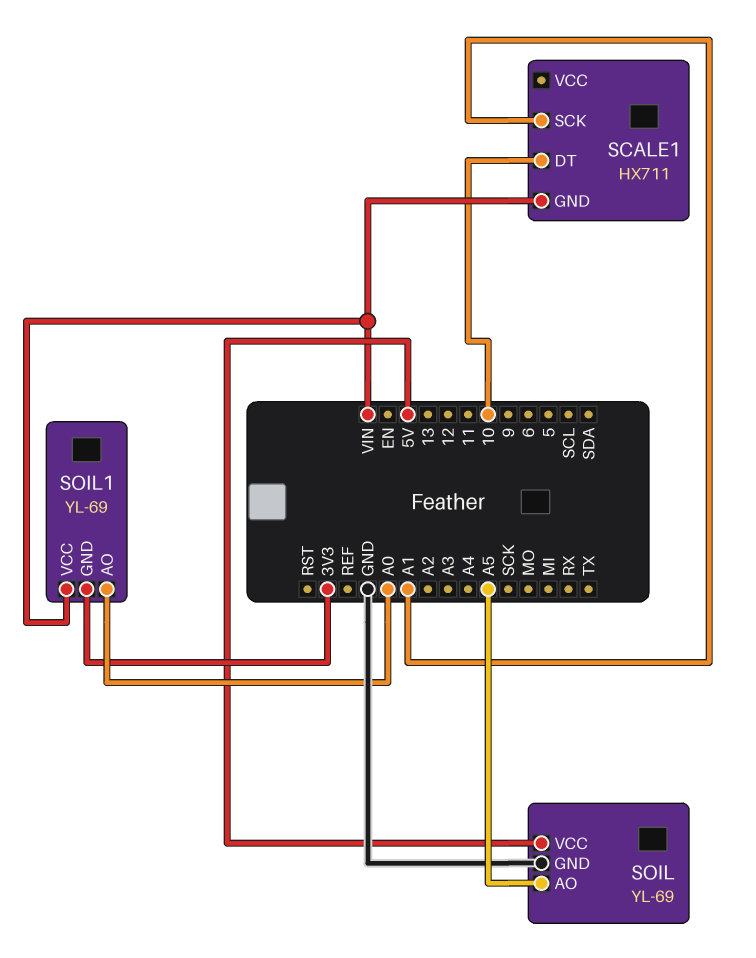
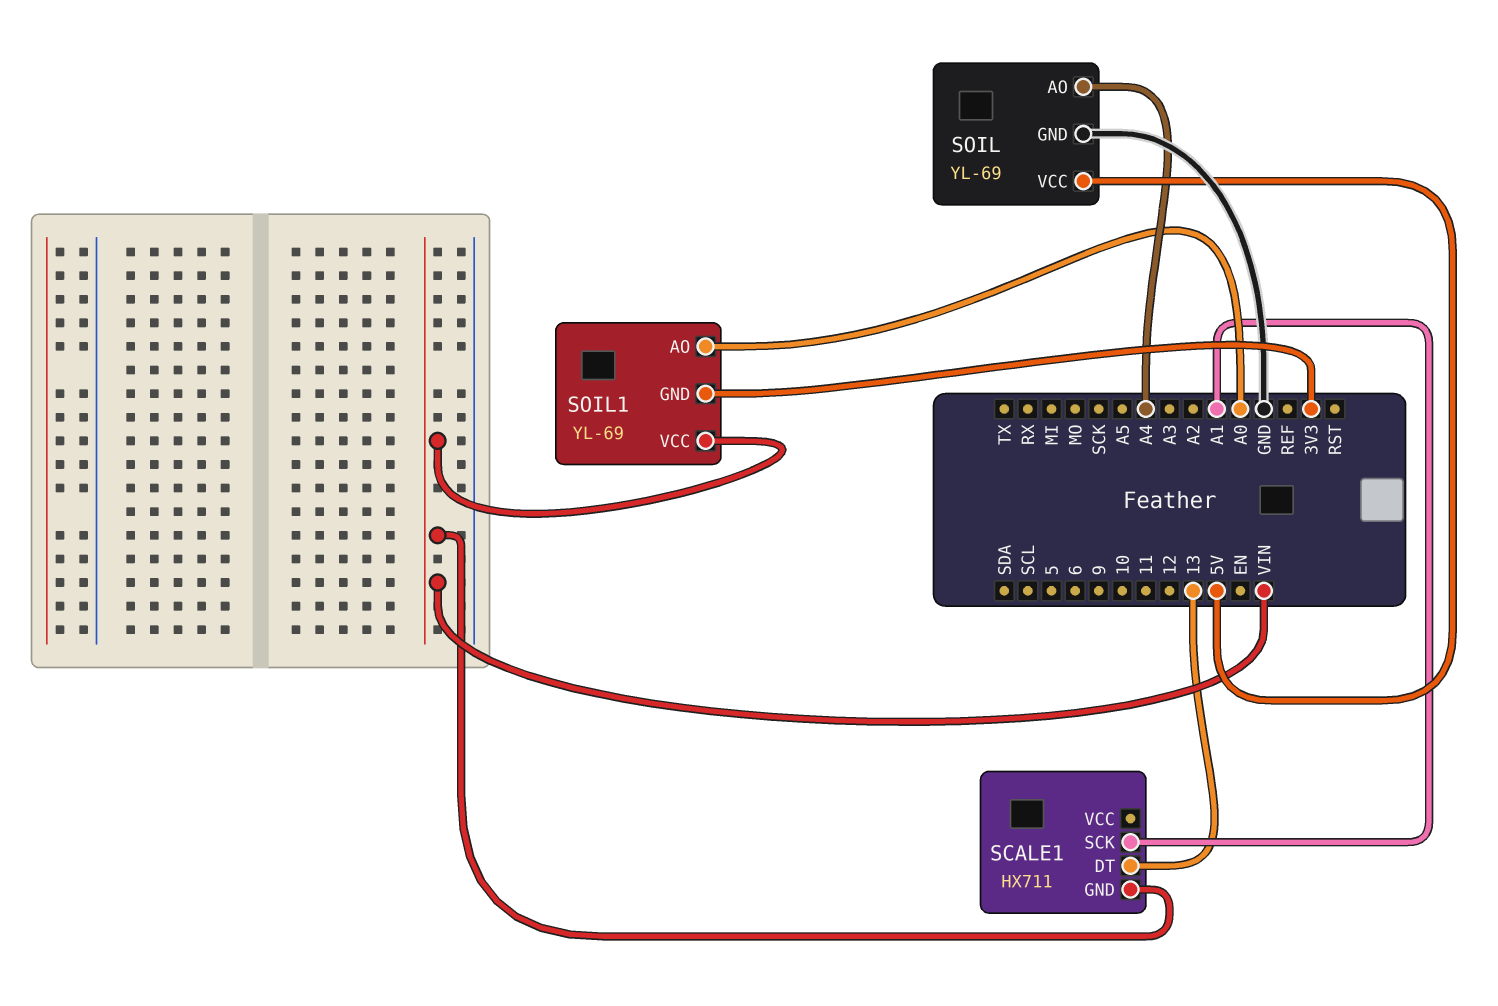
SCALE1 pin DT: 10 -> 13
SOIL pin AO: A5 -> A4

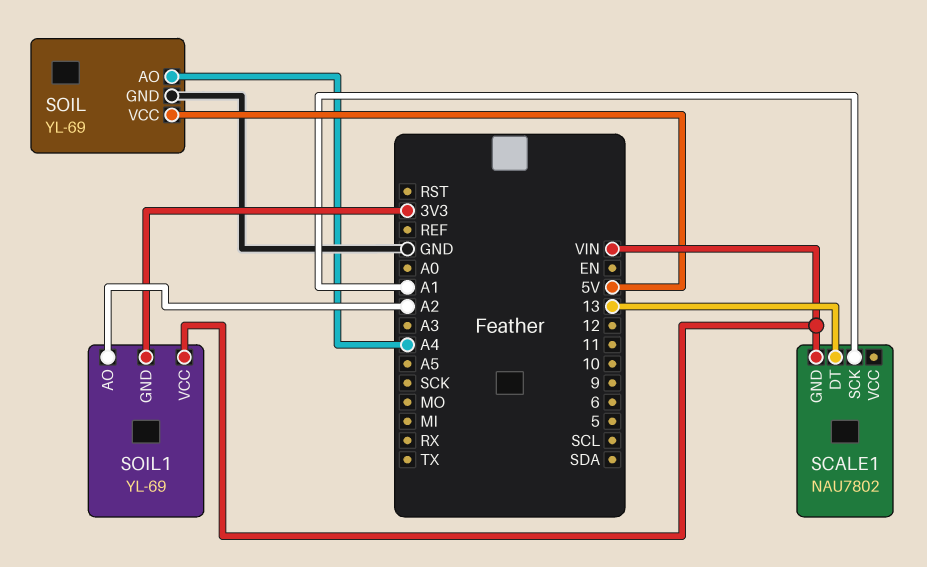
SCALE1: HX711 -> NAU7802
SOIL1 pin AO: A0 -> A2

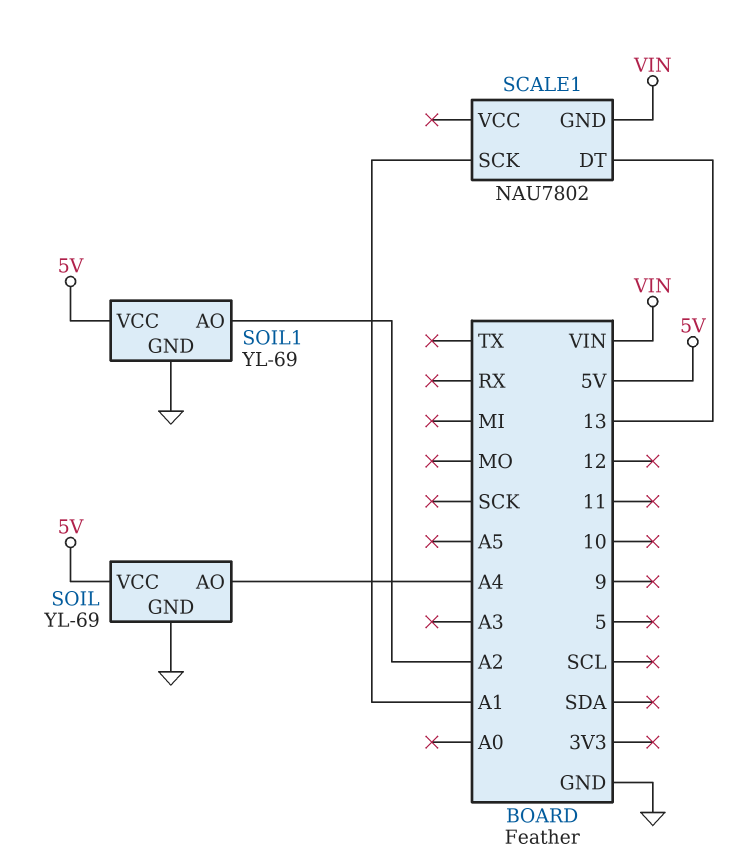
SOIL1 pin GND: 3V3 -> GND
SOIL1 pin VCC: VIN -> 5V

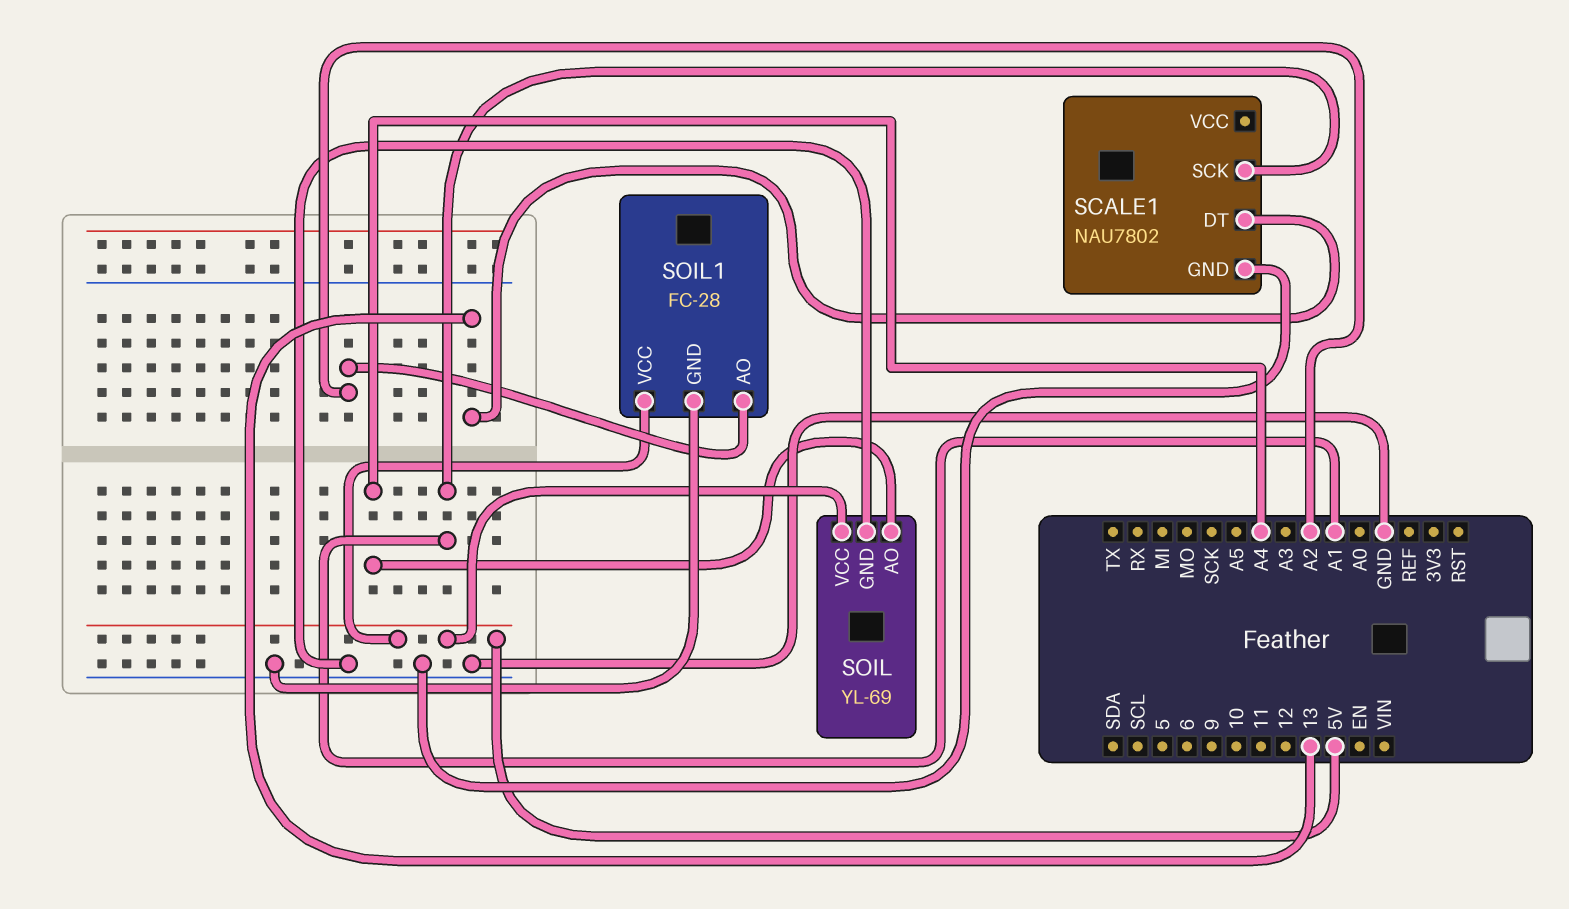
SCALE1 pin GND: VIN -> GND
SOIL1: YL-69 -> FC-28

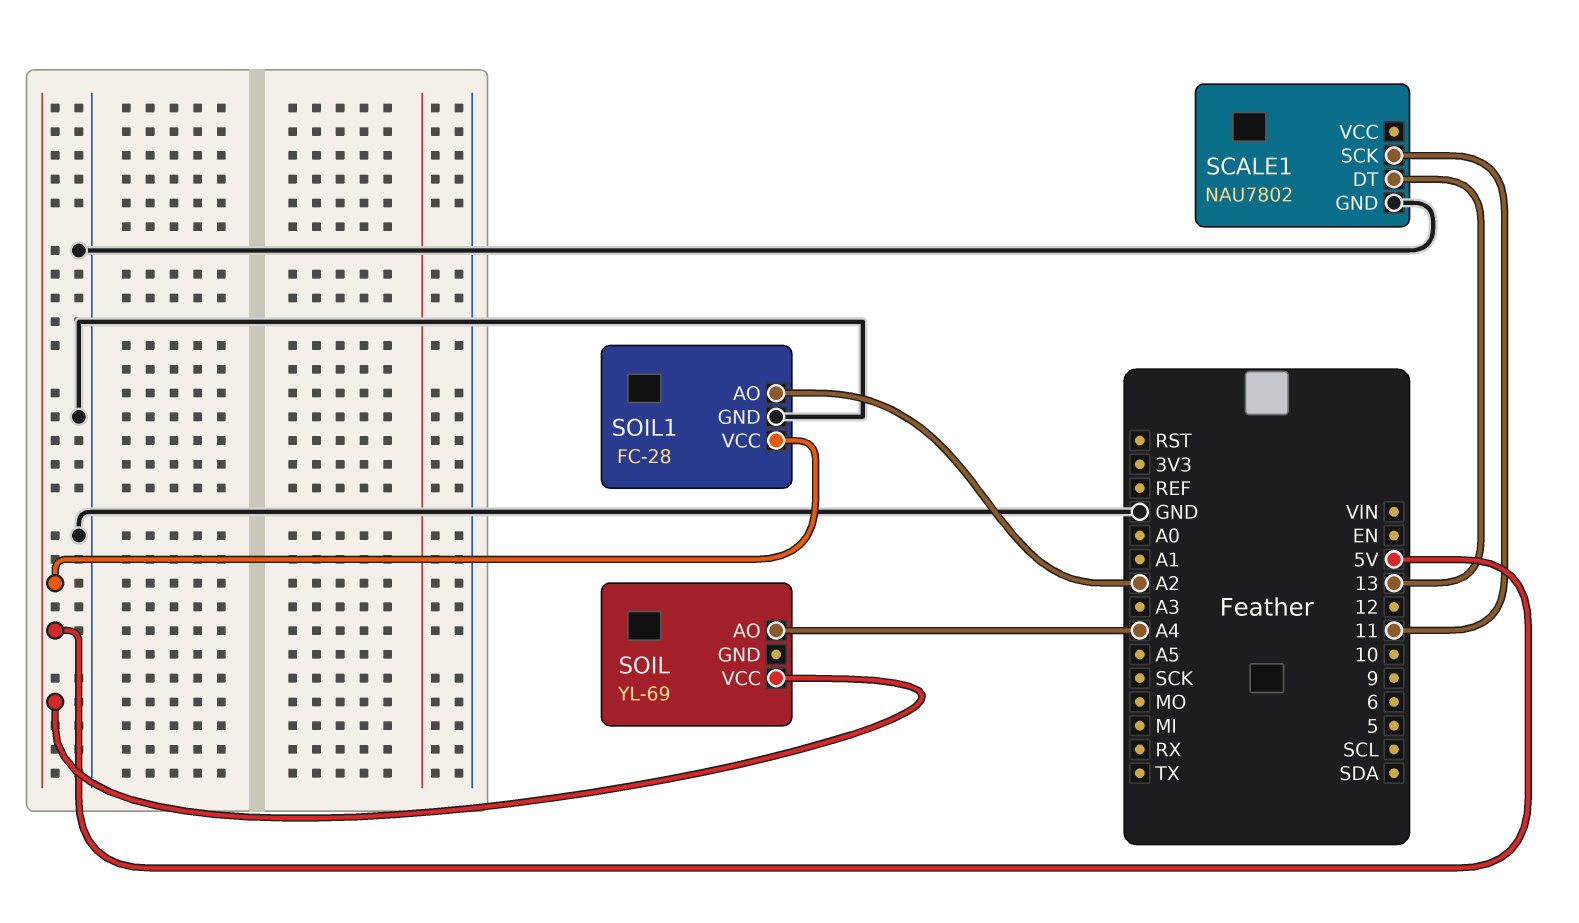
SCALE1 pin SCK: A1 -> 11
SOIL pin GND: GND -> none

